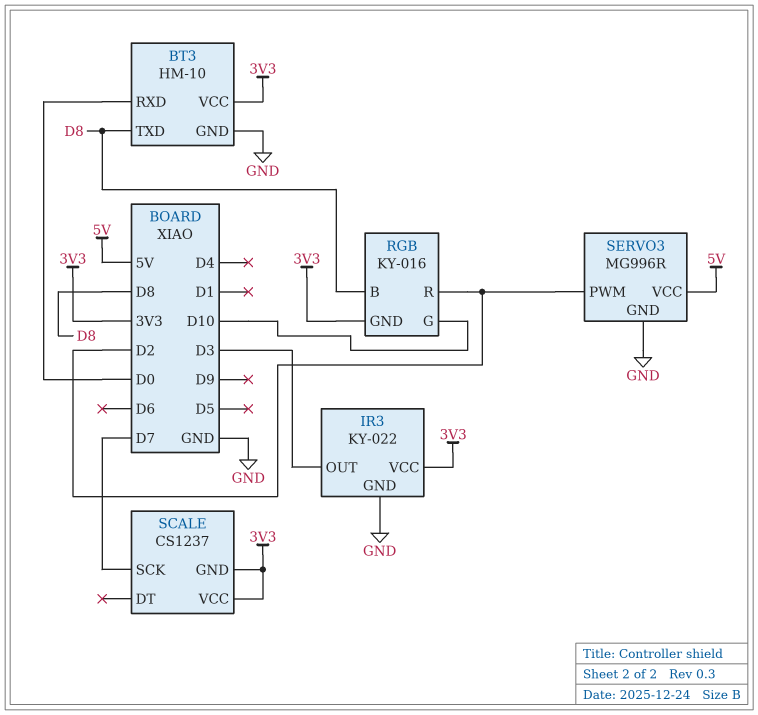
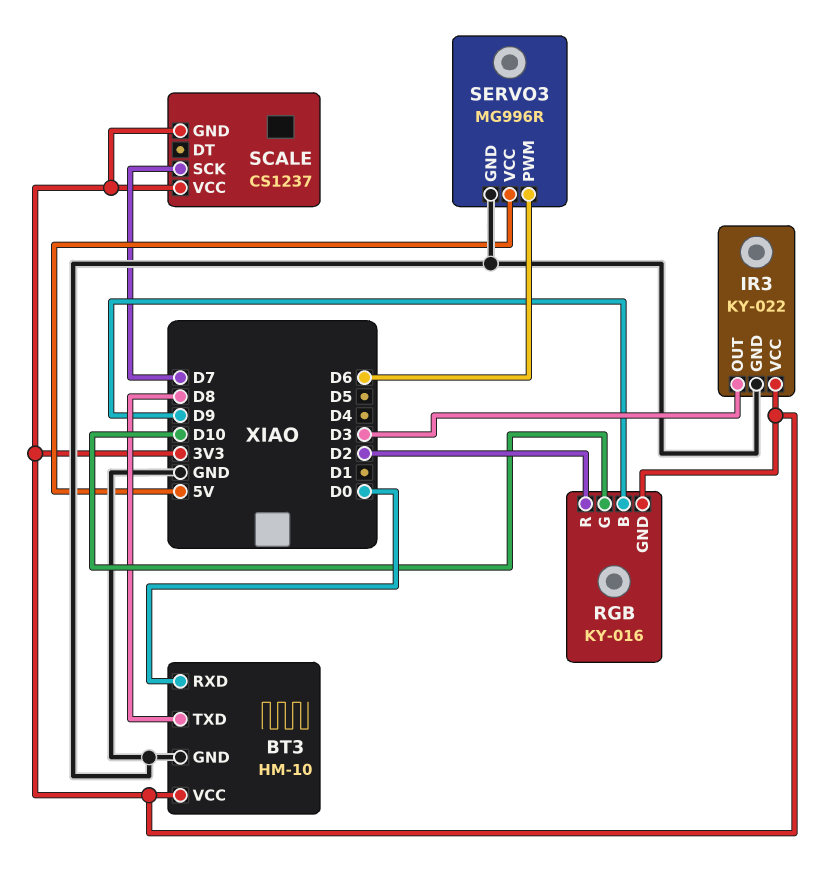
RGB pin B: D8 -> D9
SERVO3 pin PWM: D2 -> D6

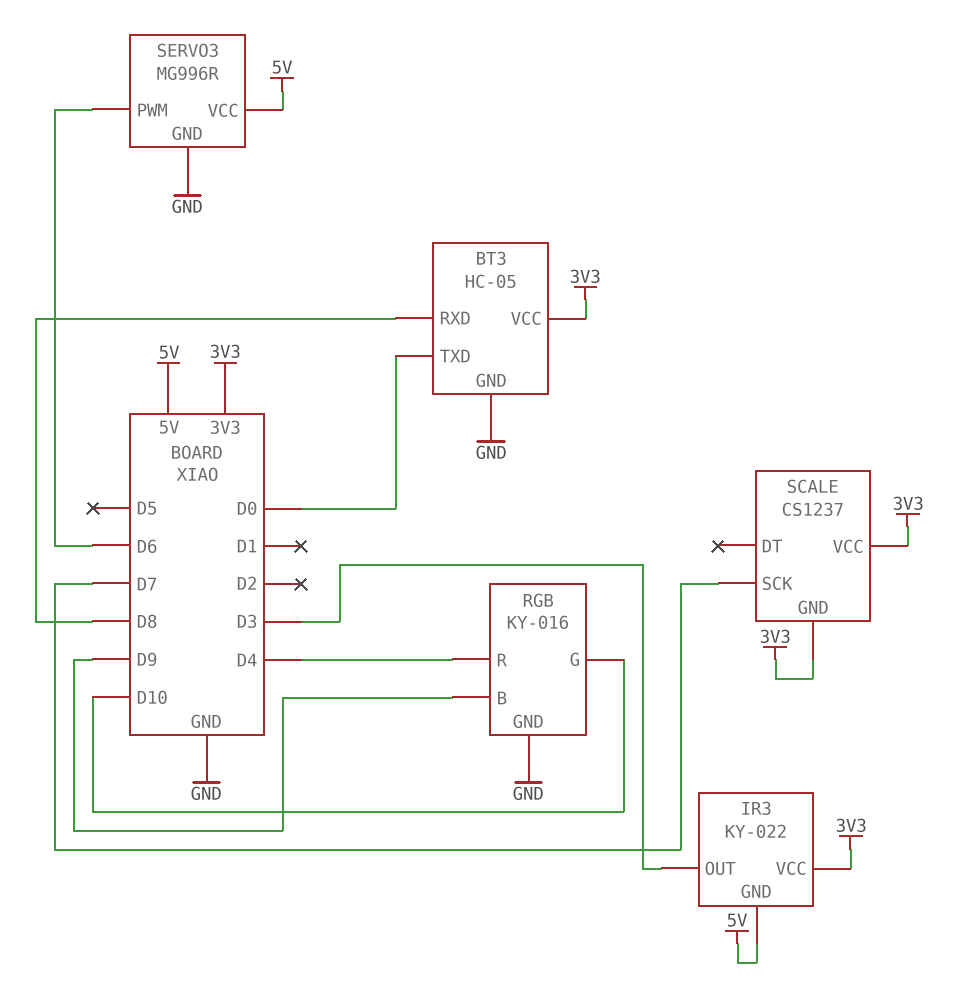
BT3: HM-10 -> HC-05
BT3 pin RXD: D0 -> D8
BT3 pin TXD: D8 -> D0
IR3 pin GND: GND -> 5V
RGB pin GND: 3V3 -> GND
RGB pin R: D2 -> D4

